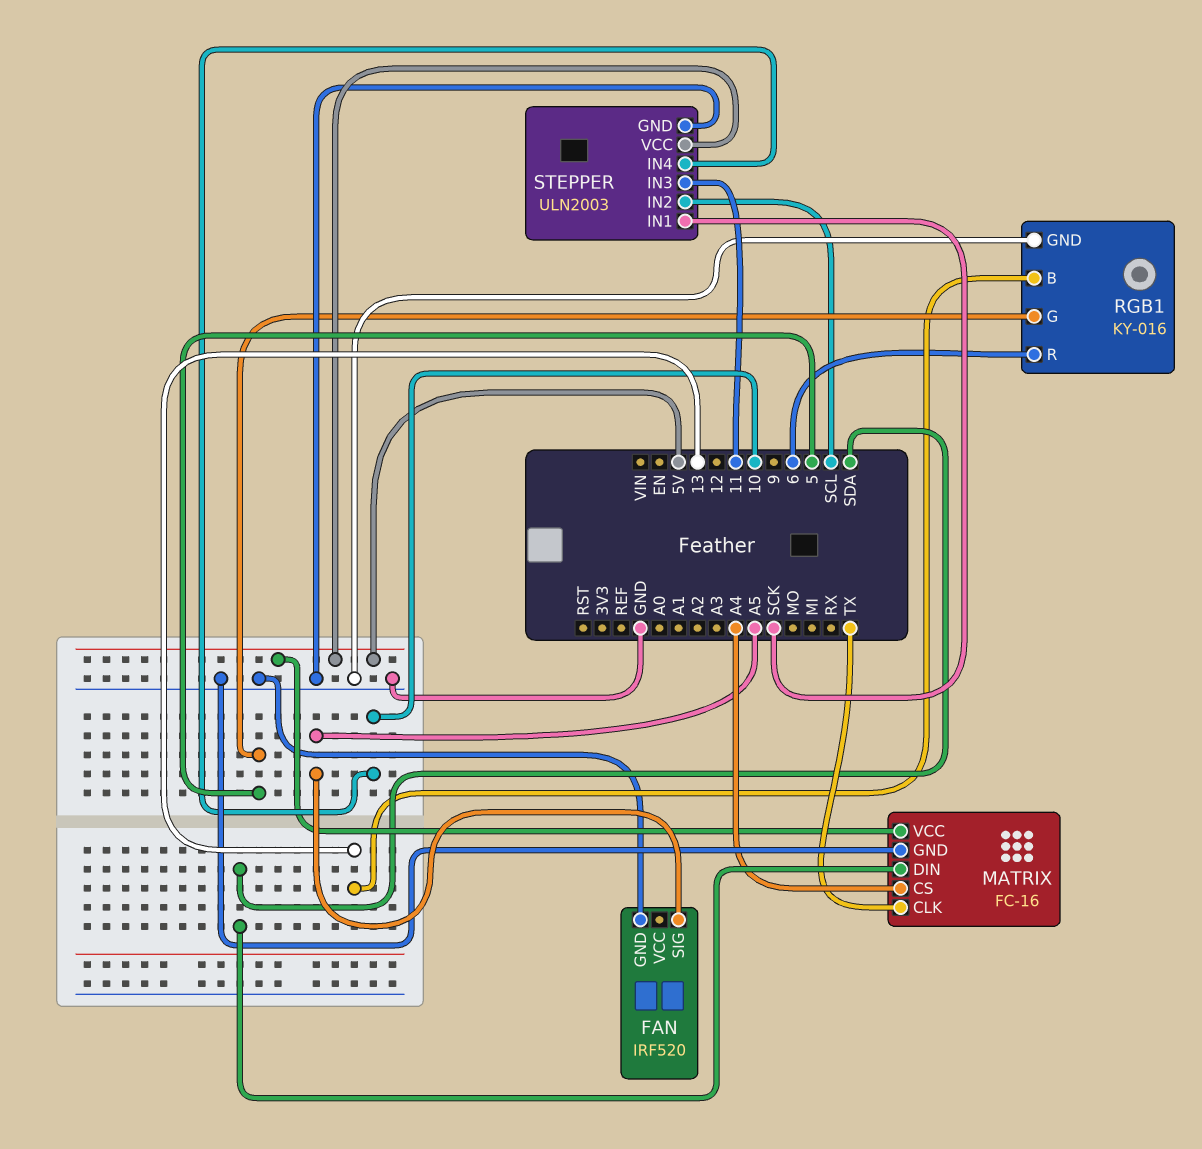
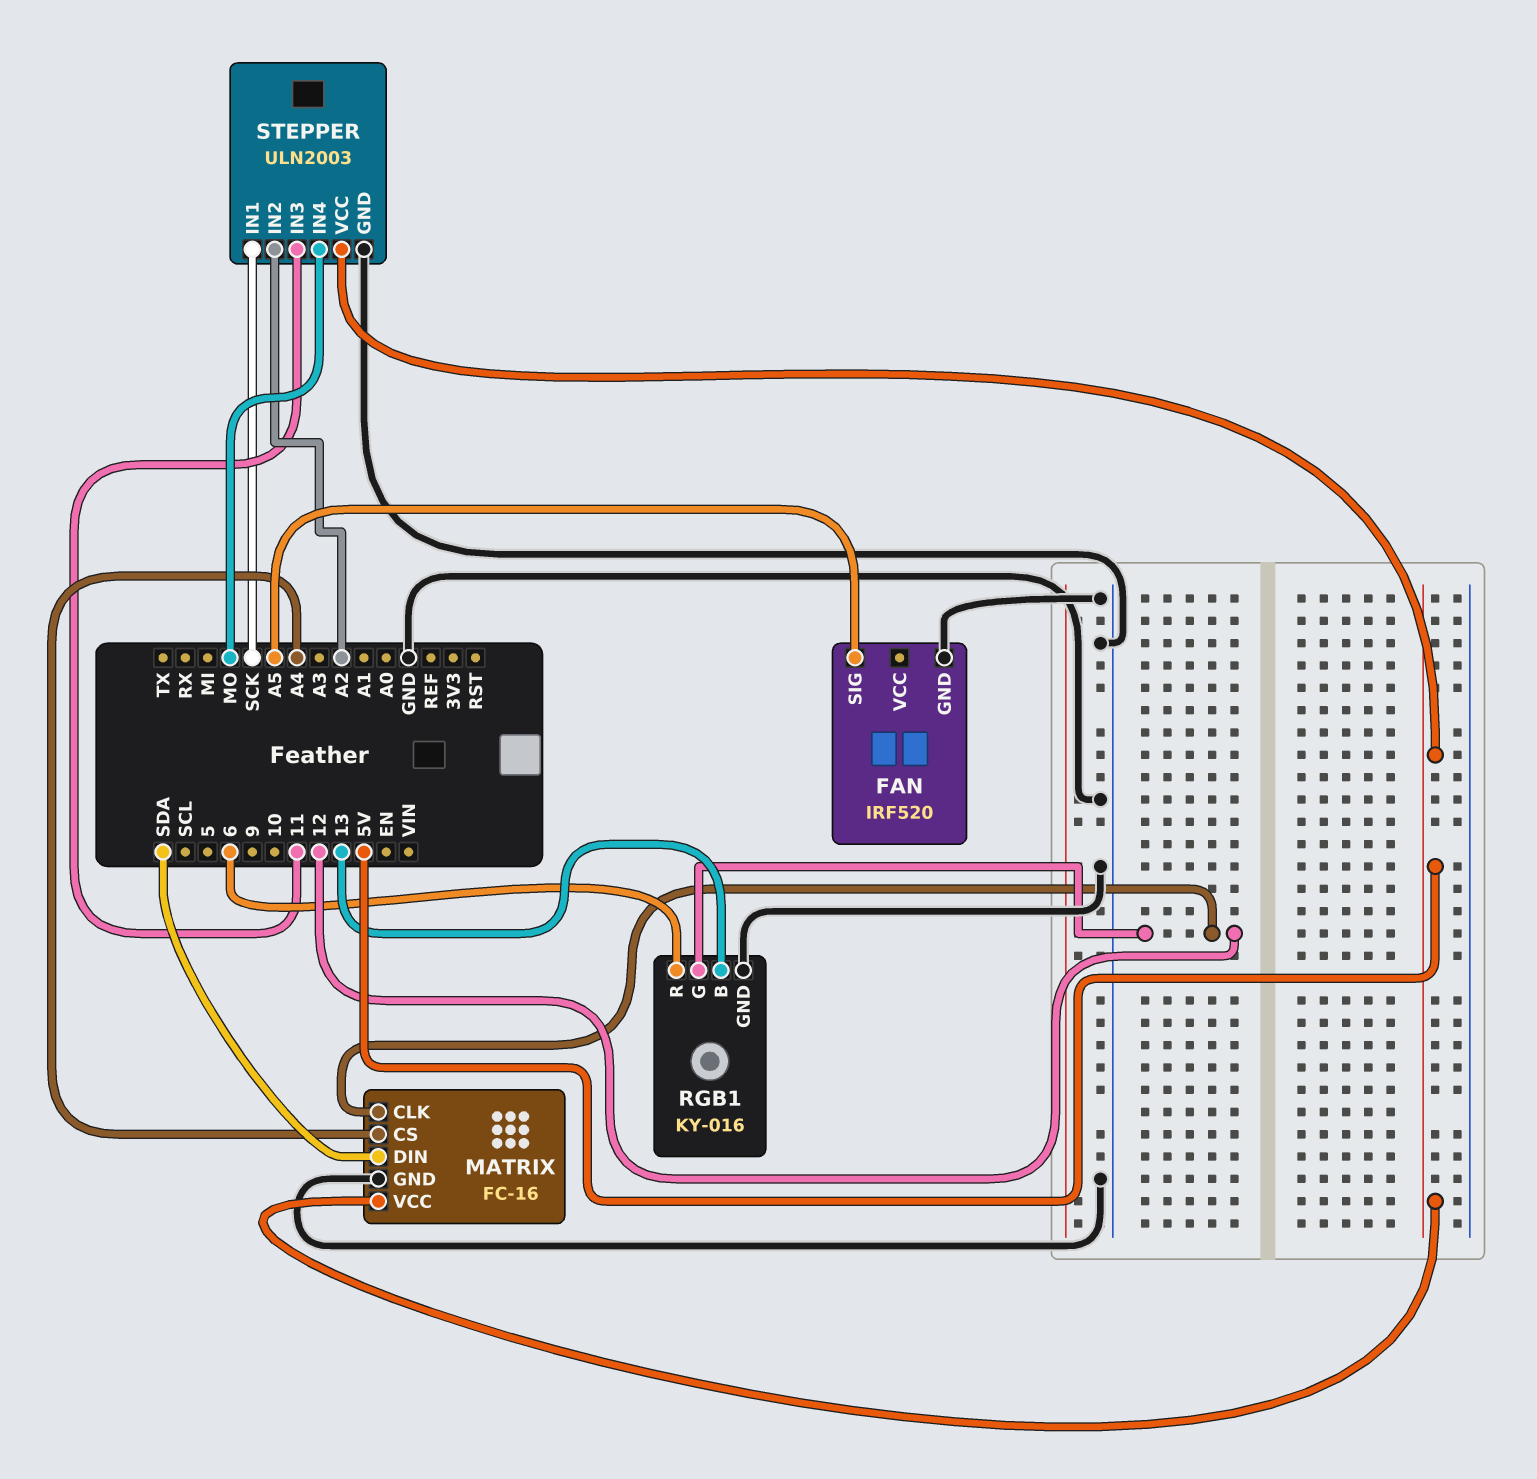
MATRIX pin CLK: TX -> 12
RGB1 pin G: 5 -> 12
STEPPER pin IN2: SCL -> A2
STEPPER pin IN4: 10 -> MO

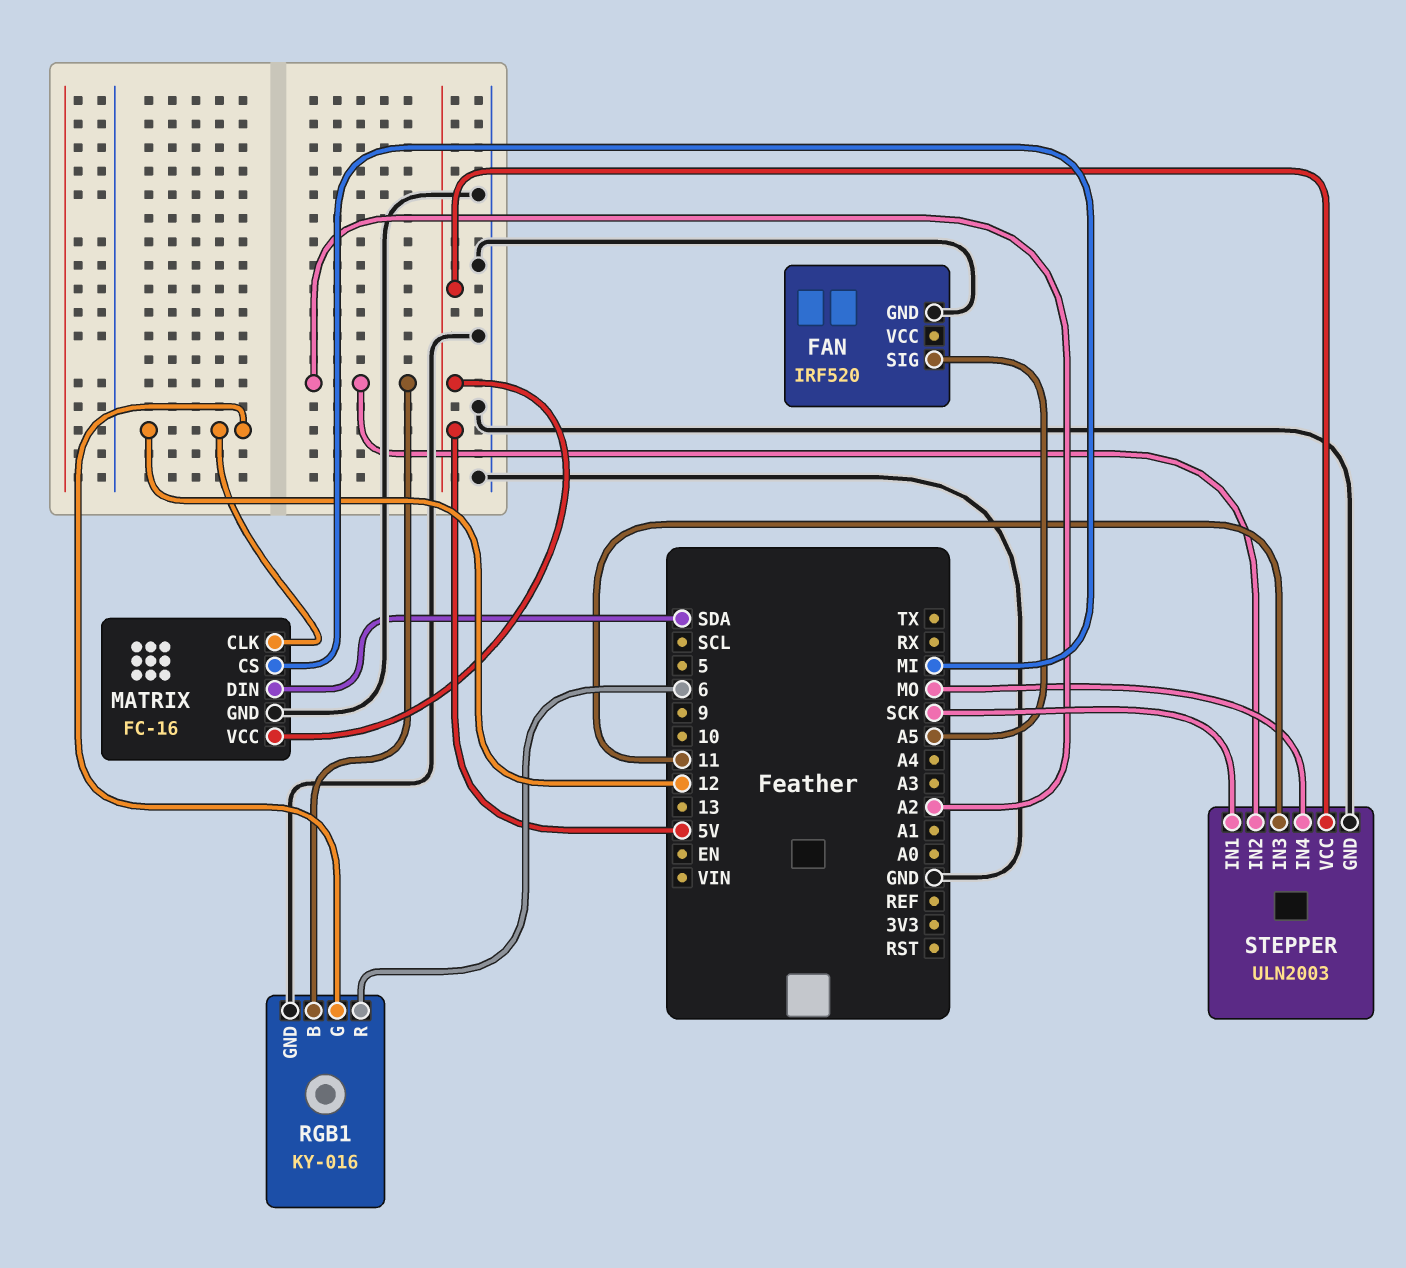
MATRIX pin CS: A4 -> MI
RGB1 pin B: 13 -> A2

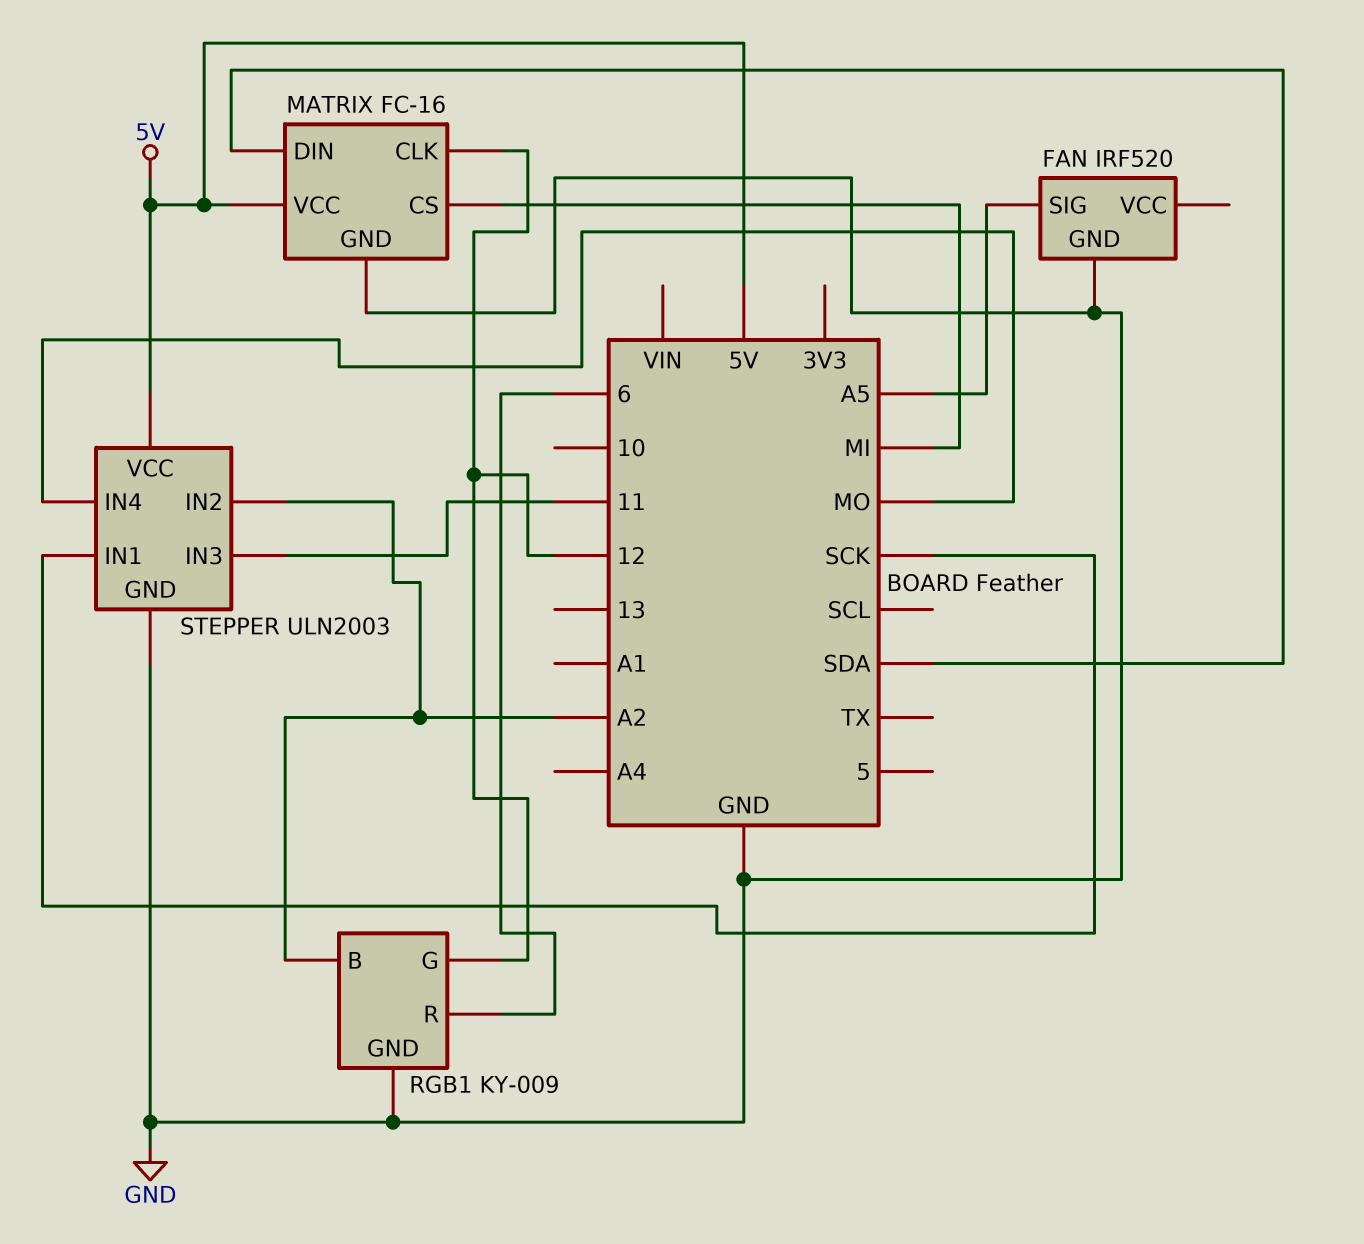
RGB1: KY-016 -> KY-009

